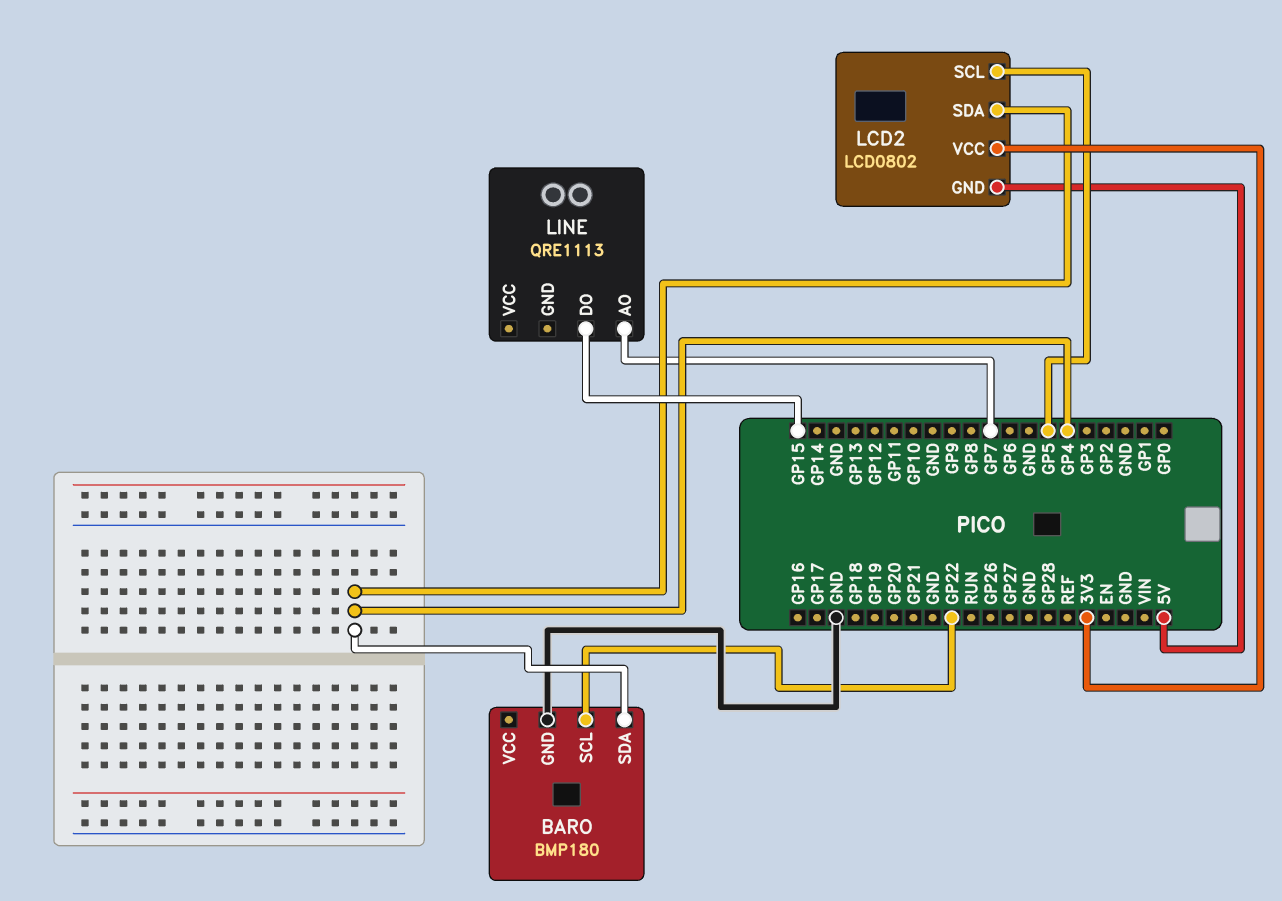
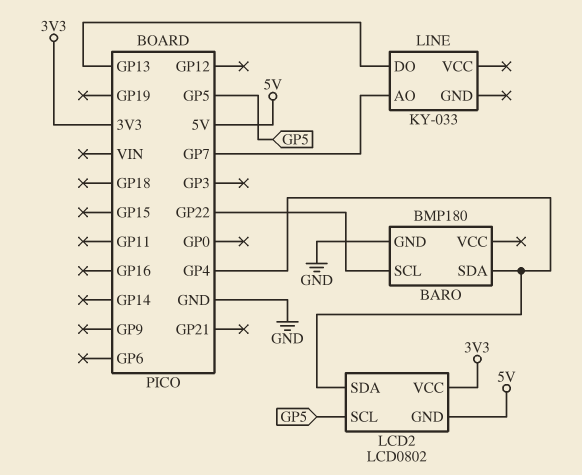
LINE: QRE1113 -> KY-033
LINE pin DO: GP15 -> GP13

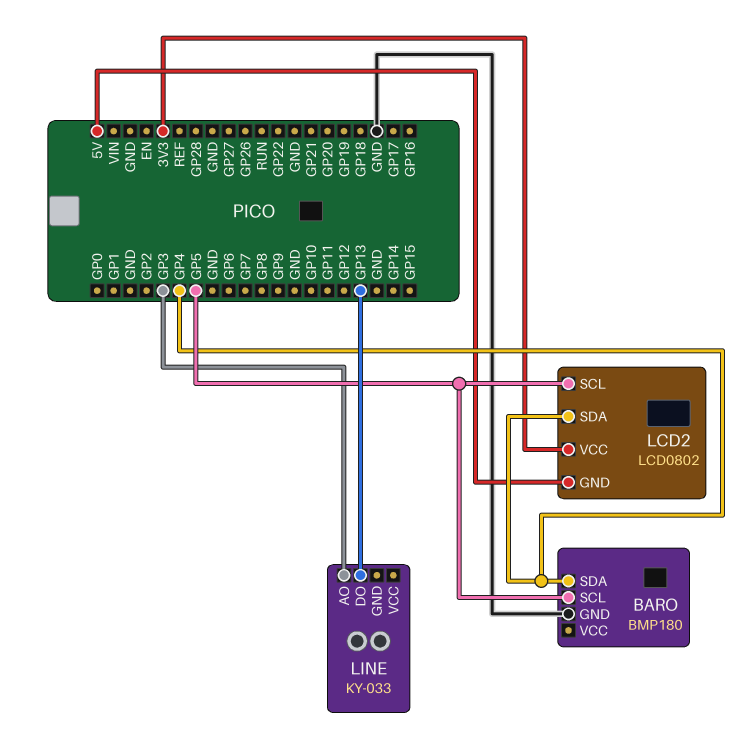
BARO pin SCL: GP22 -> GP5
LINE pin AO: GP7 -> GP3

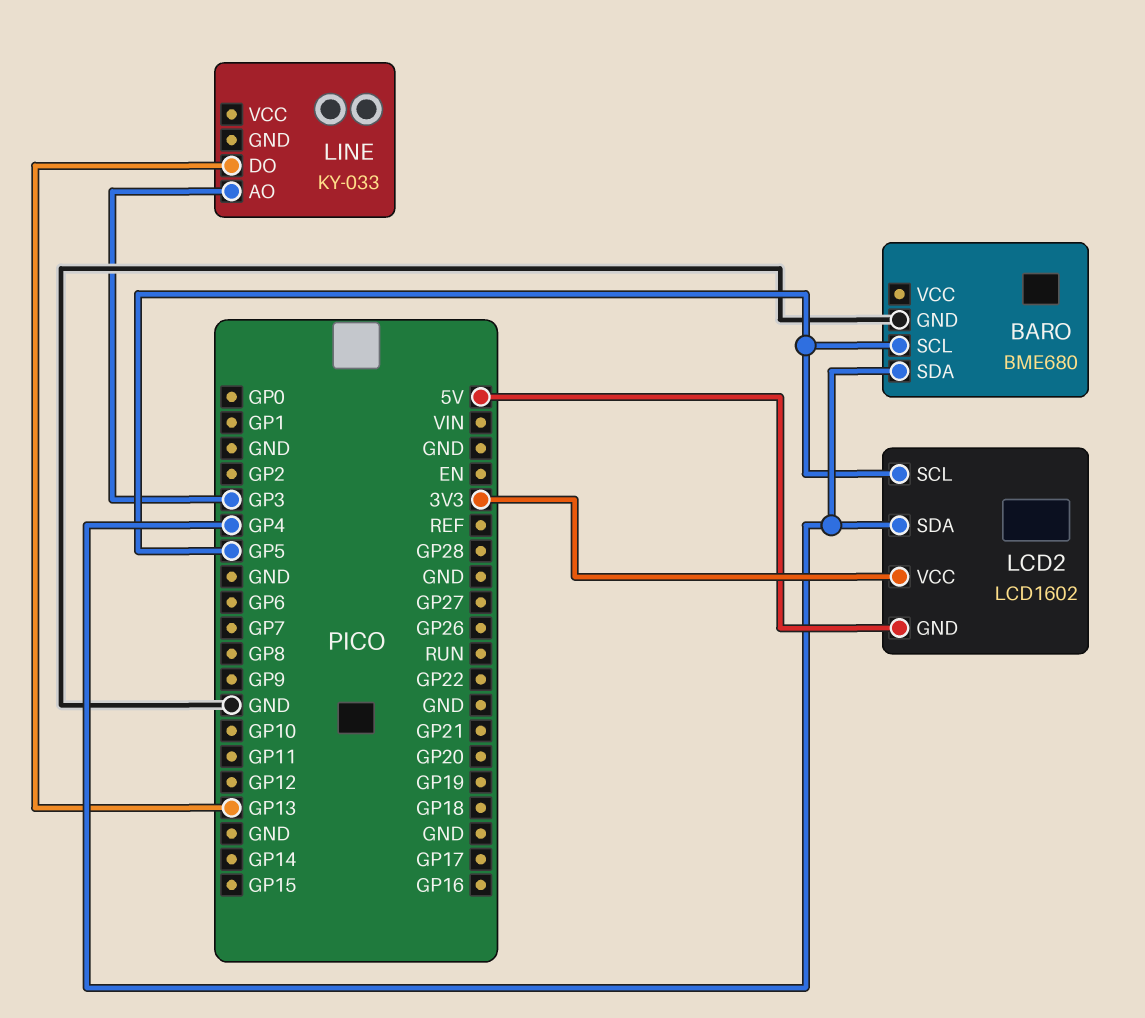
BARO: BMP180 -> BME680
LCD2: LCD0802 -> LCD1602

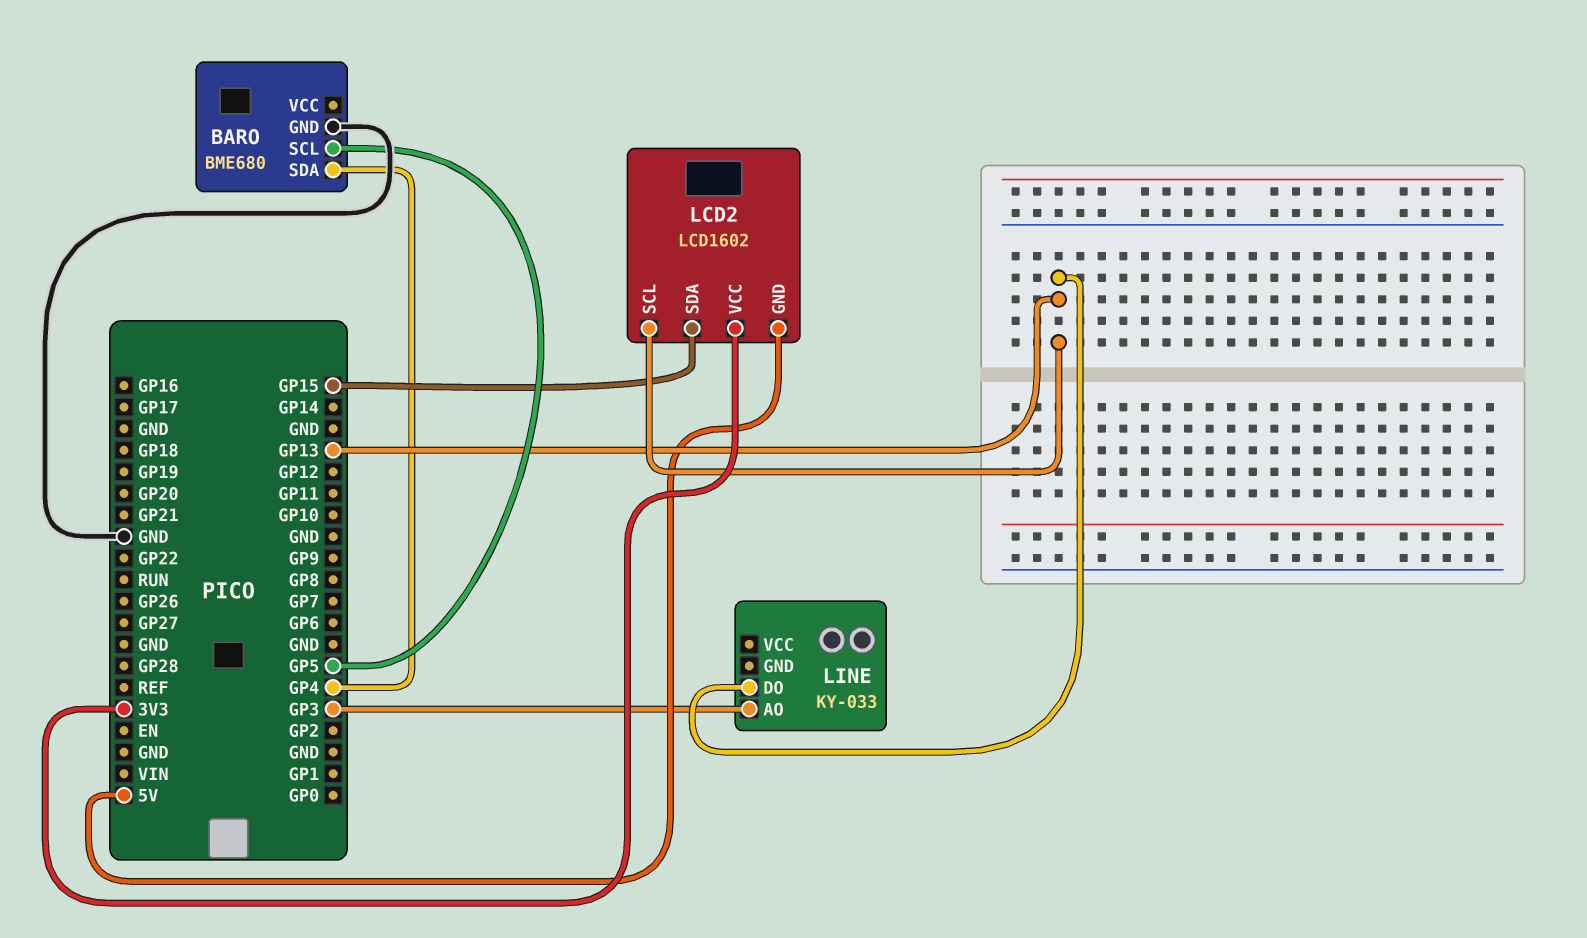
LCD2 pin SCL: GP5 -> GP13
LCD2 pin SDA: GP4 -> GP15

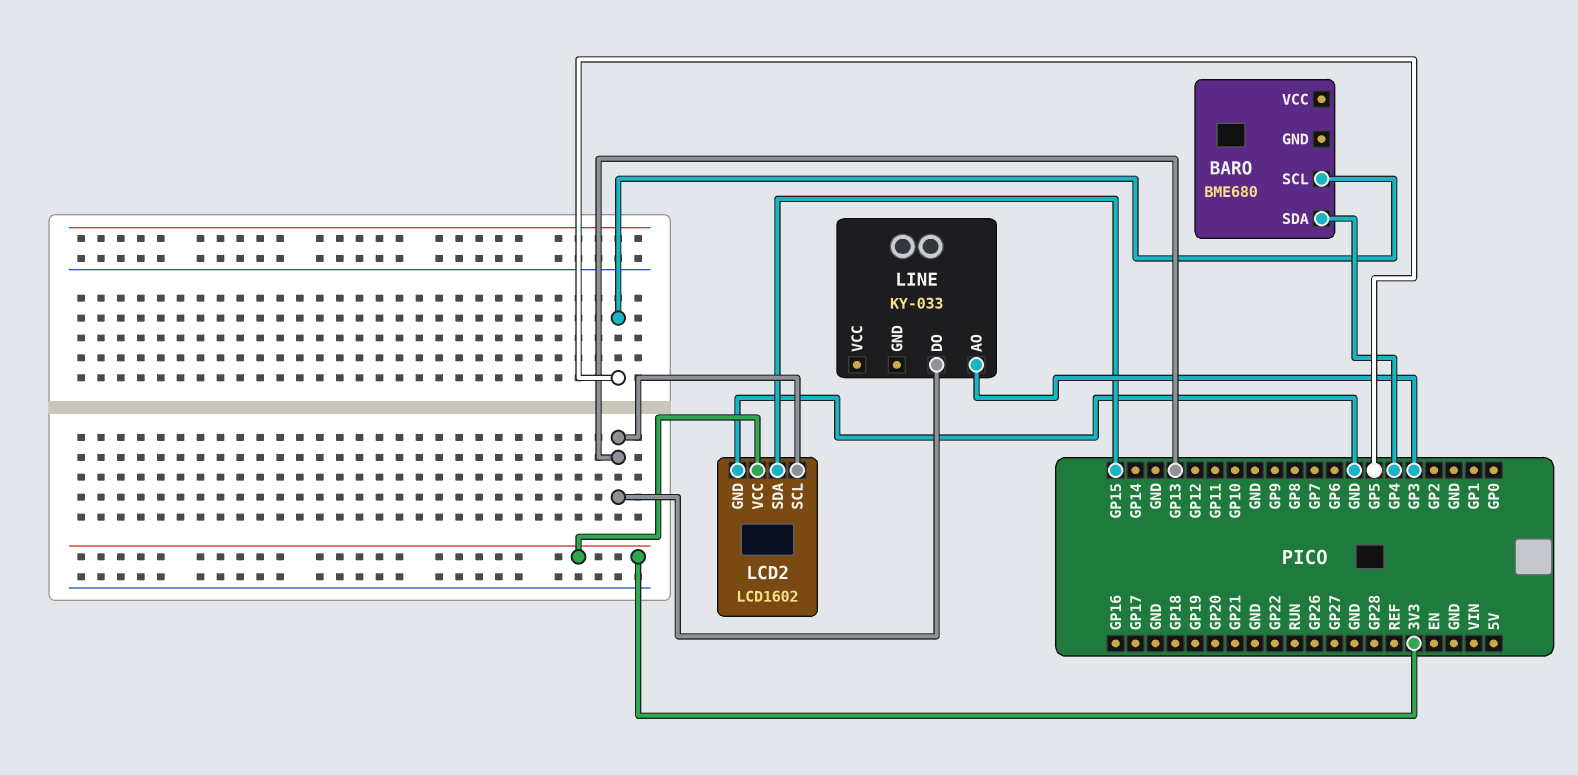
BARO pin GND: GND -> none
LCD2 pin GND: 5V -> GND

